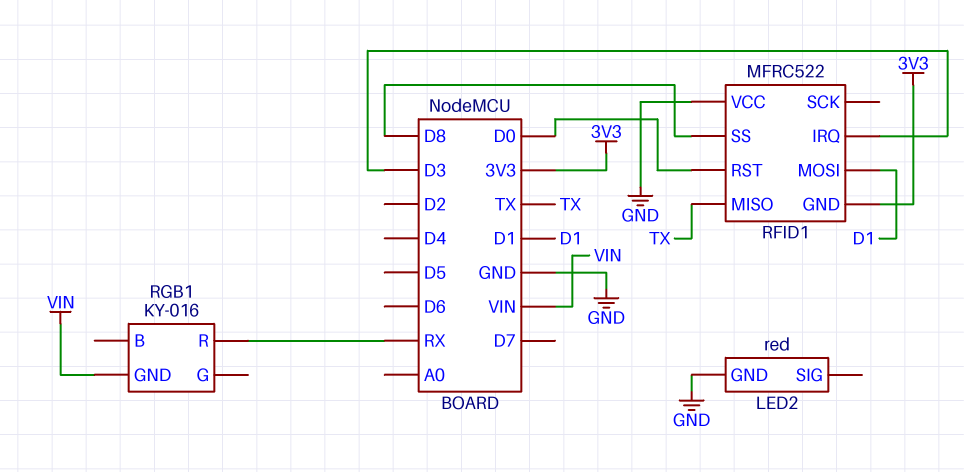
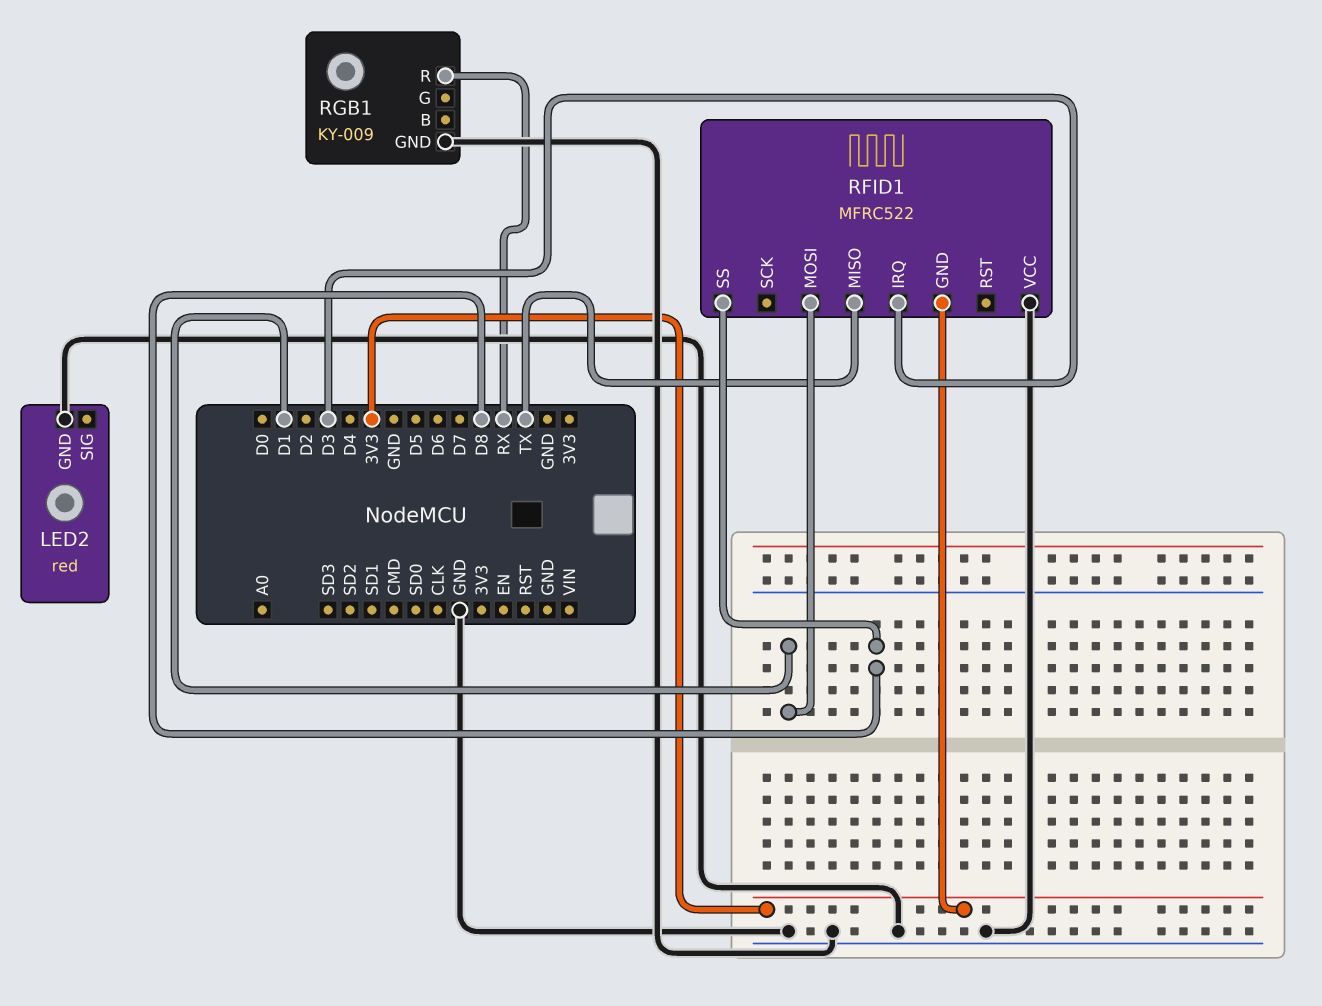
RFID1 pin RST: D0 -> none
RGB1: KY-016 -> KY-009
RGB1 pin GND: VIN -> GND

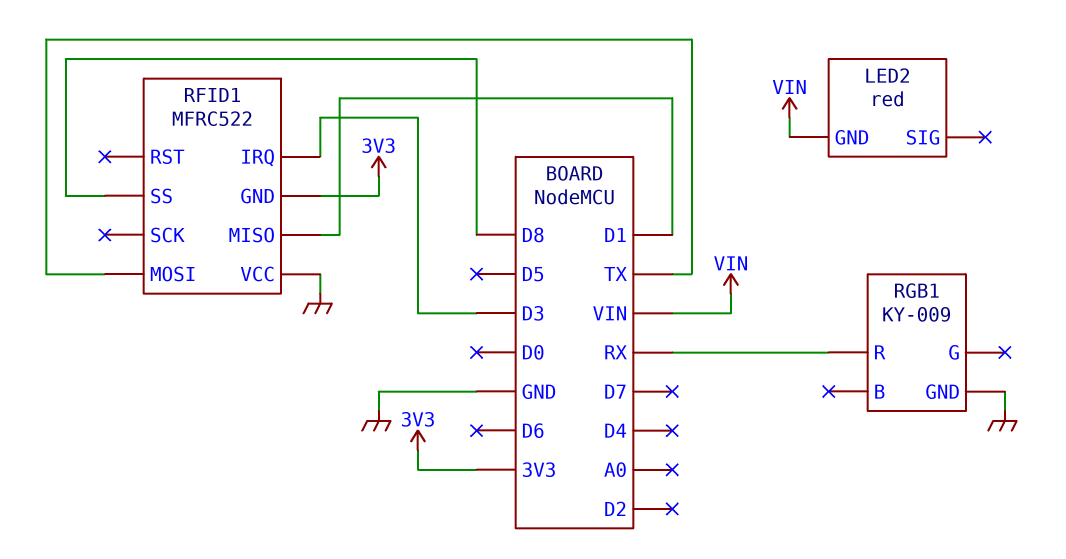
LED2 pin GND: GND -> VIN
RFID1 pin MISO: TX -> D1
RFID1 pin MOSI: D1 -> TX

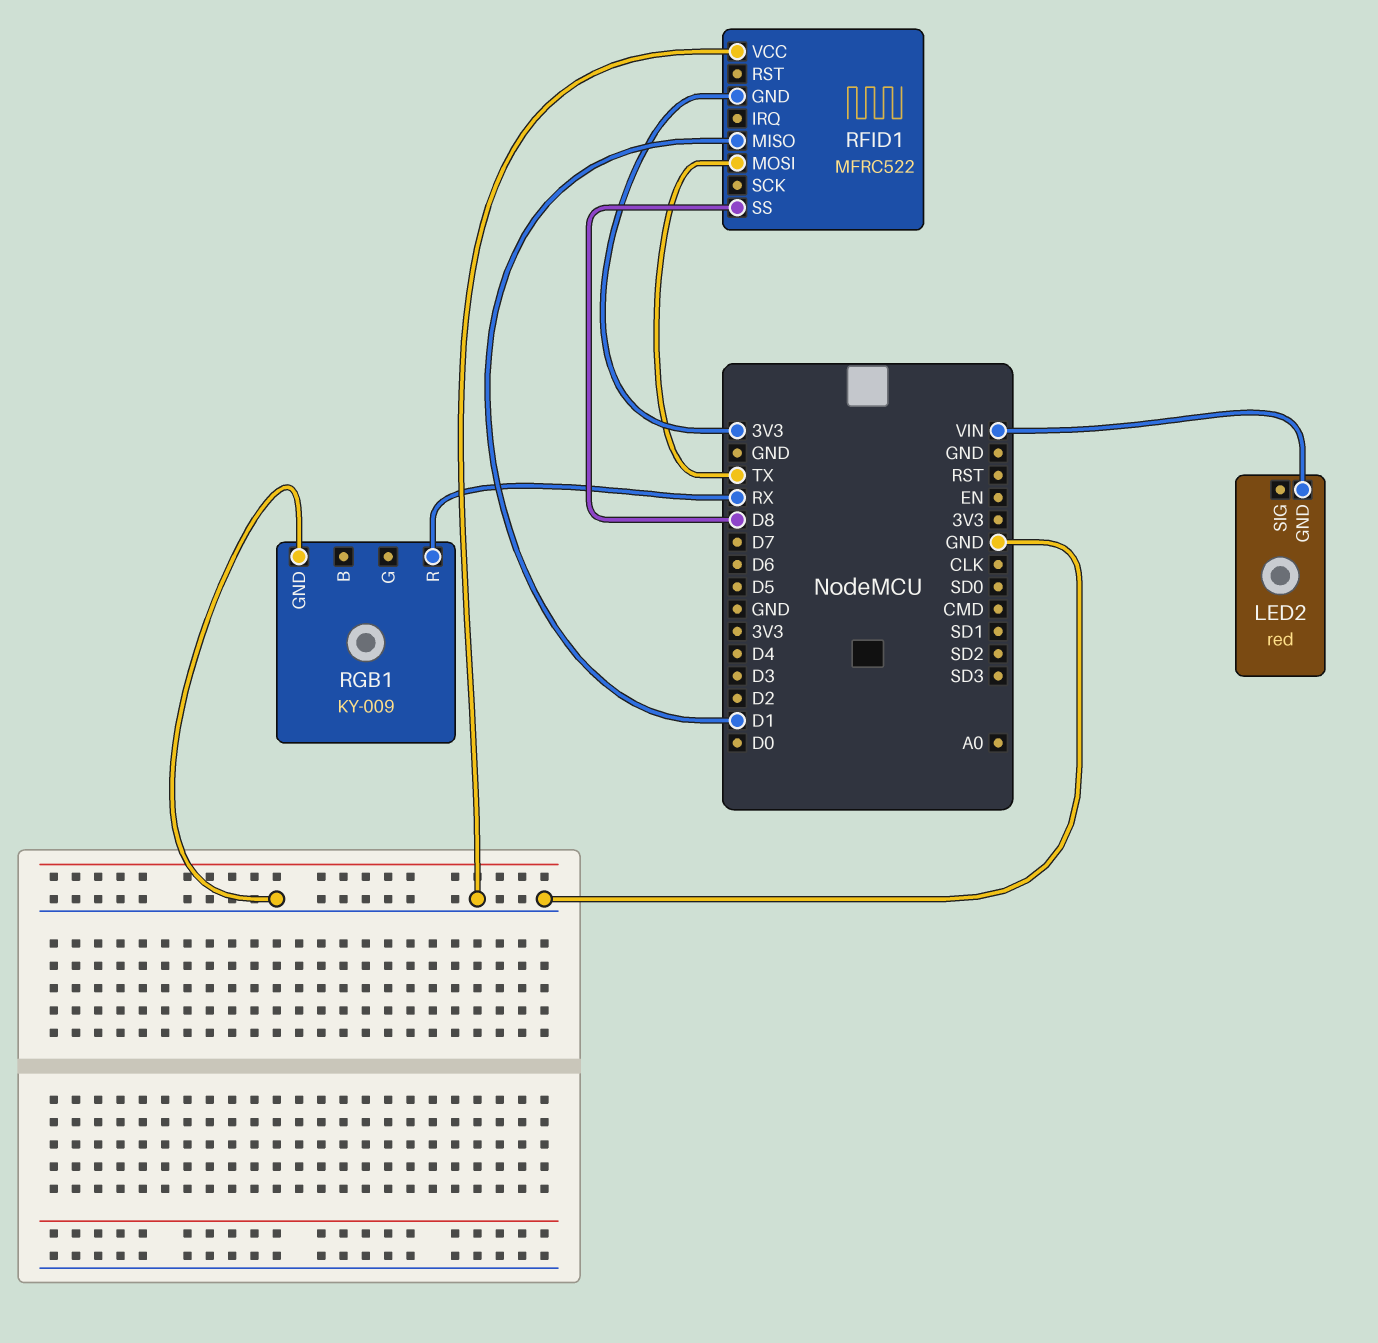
RFID1 pin IRQ: D3 -> none

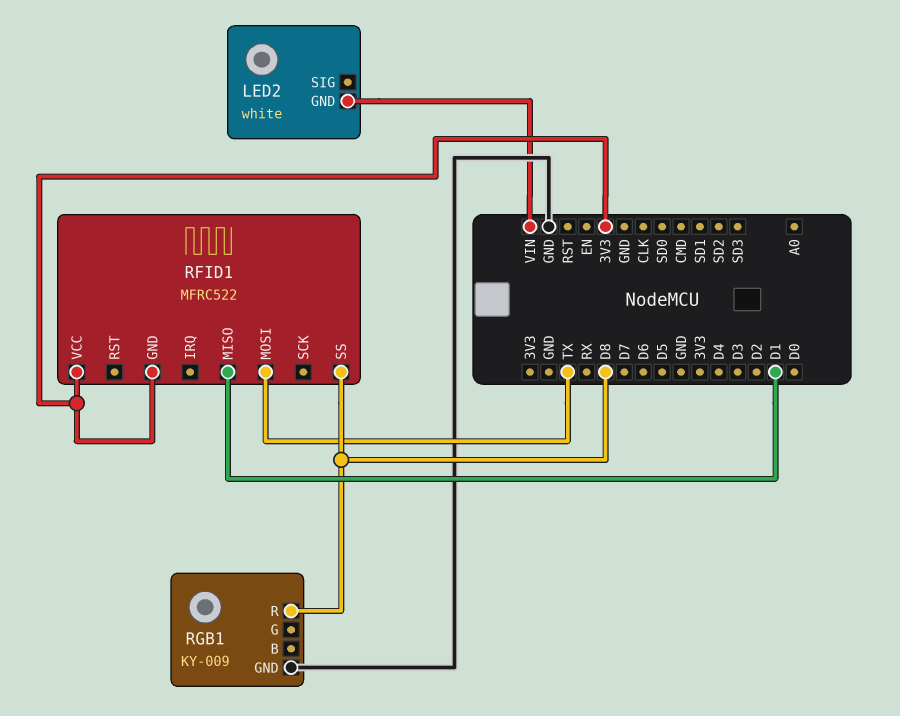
LED2: red -> white
RFID1 pin VCC: GND -> 3V3
RGB1 pin R: RX -> D8

